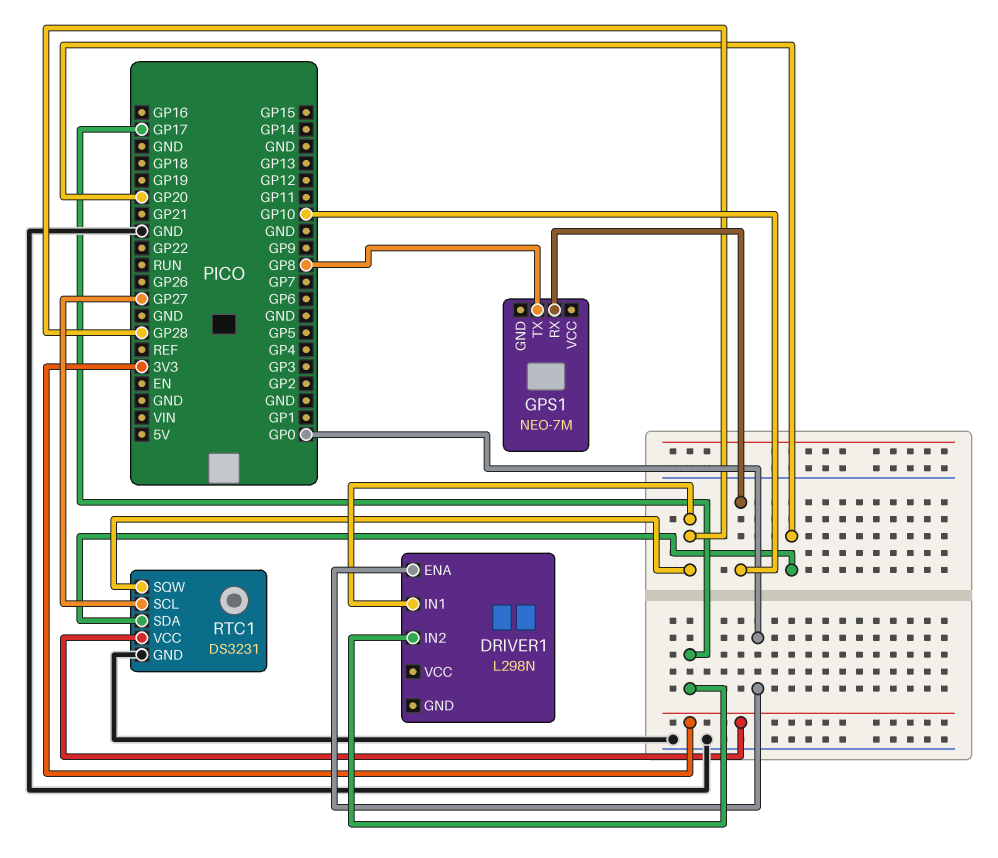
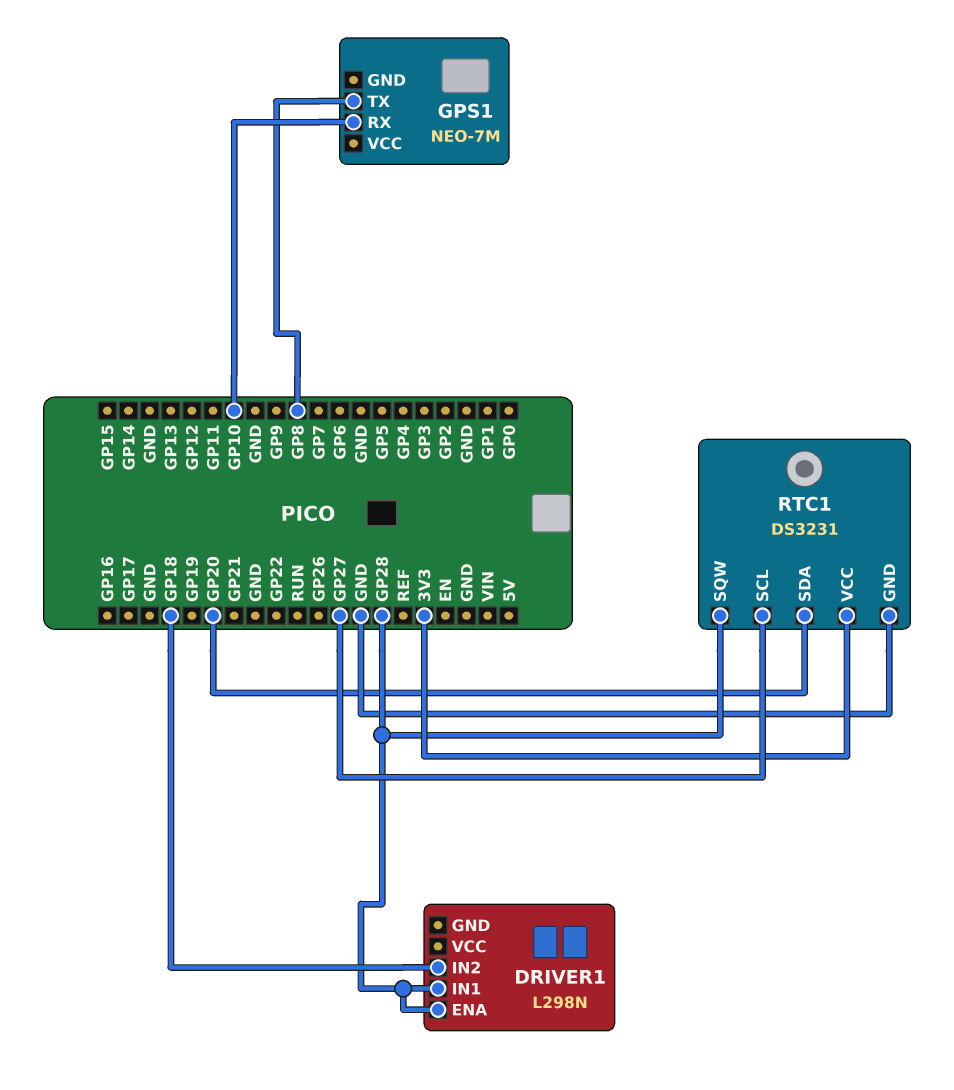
DRIVER1 pin ENA: GP0 -> GP28
DRIVER1 pin IN2: GP17 -> GP18

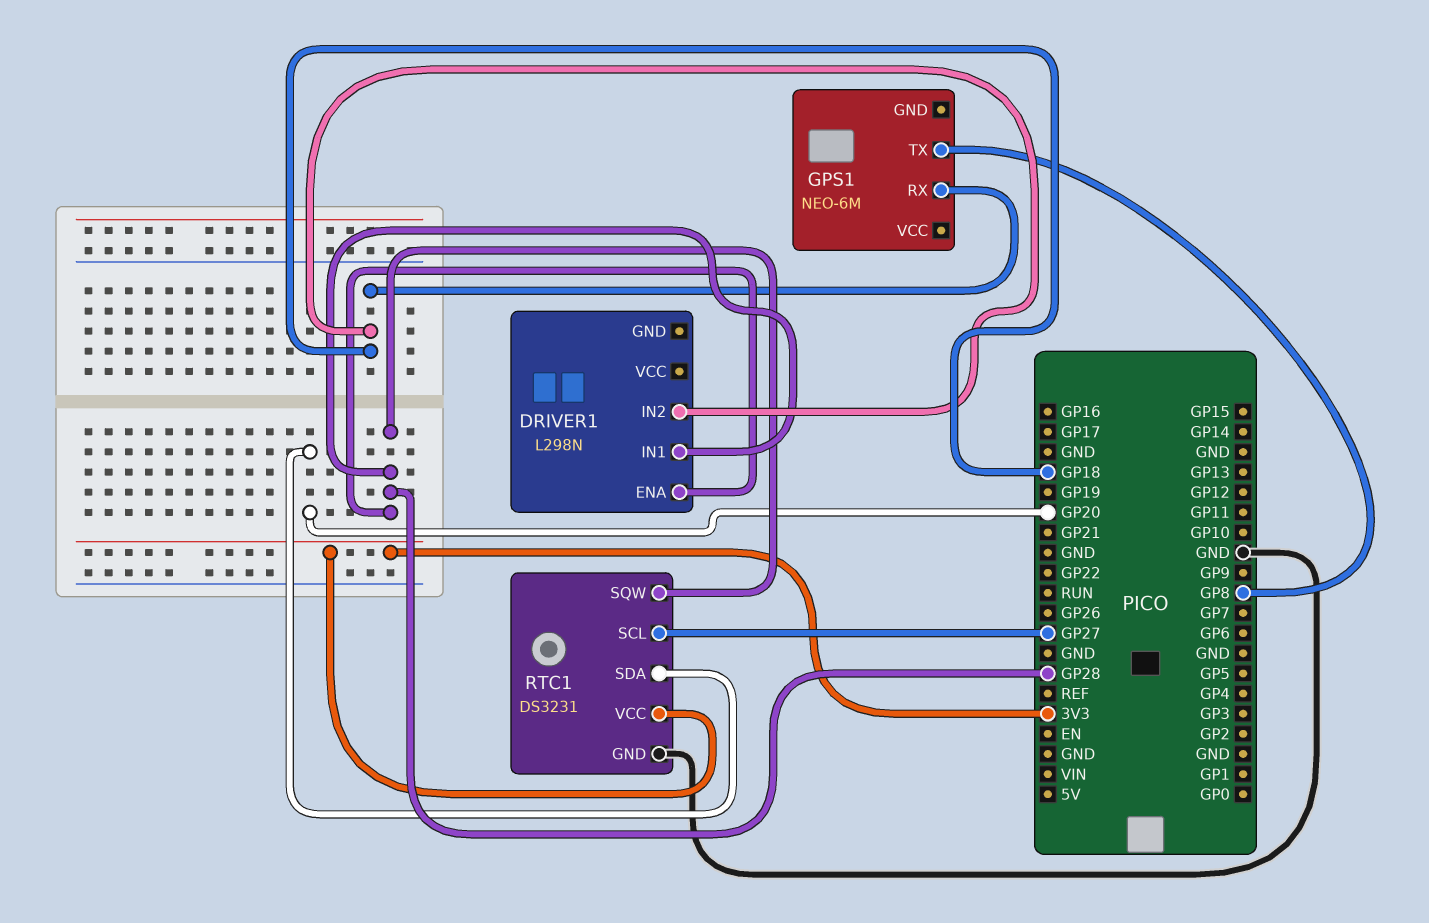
GPS1: NEO-7M -> NEO-6M
GPS1 pin RX: GP10 -> GP18

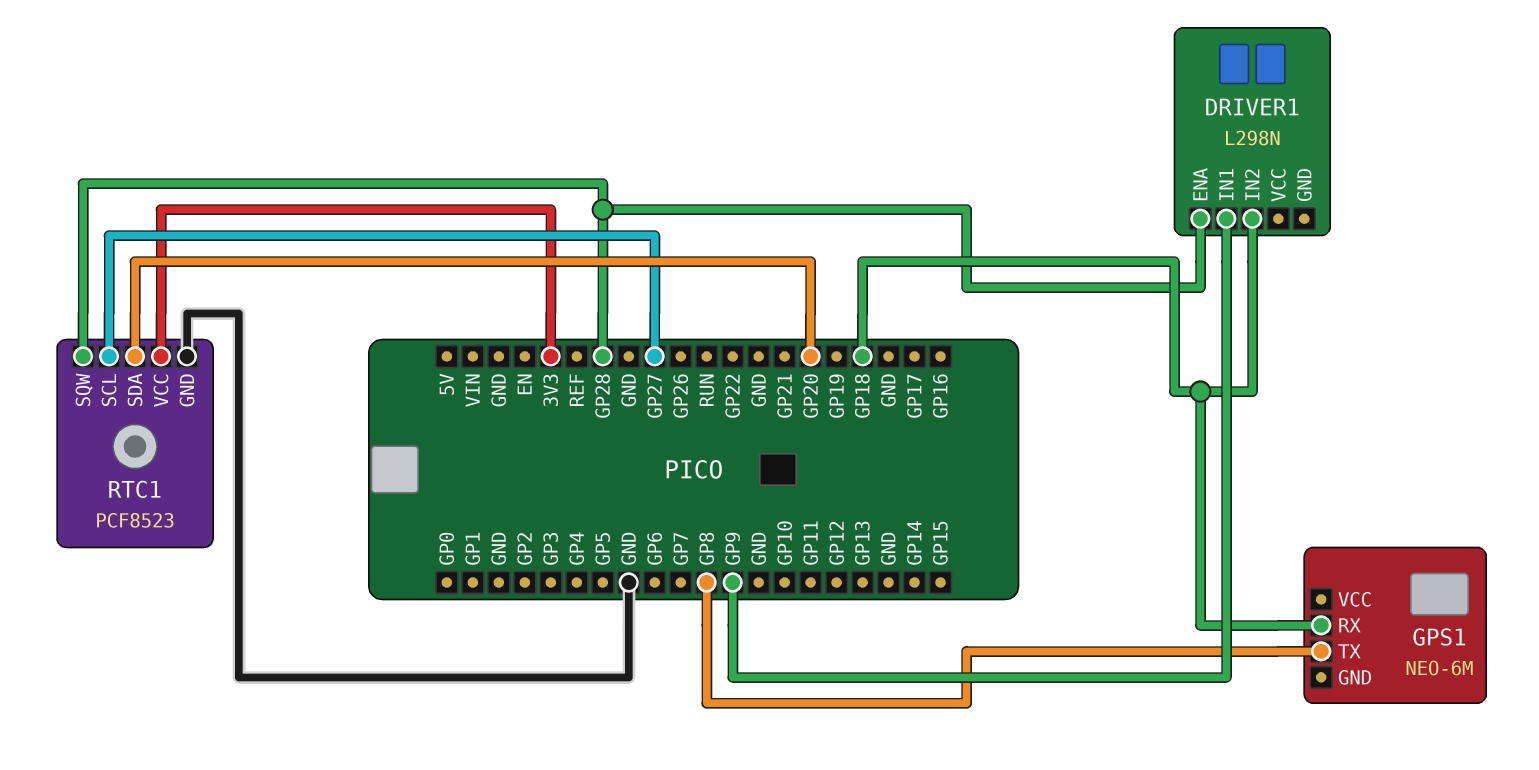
DRIVER1 pin IN1: GP28 -> GP9
RTC1: DS3231 -> PCF8523

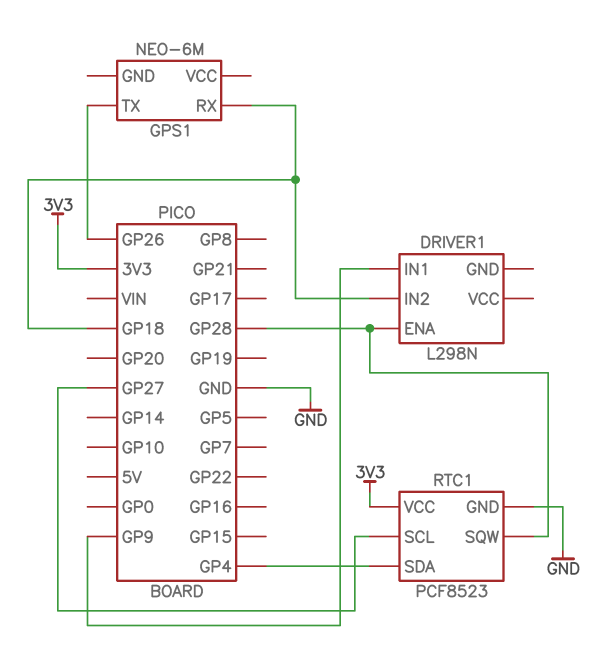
GPS1 pin TX: GP8 -> GP26
RTC1 pin SDA: GP20 -> GP4

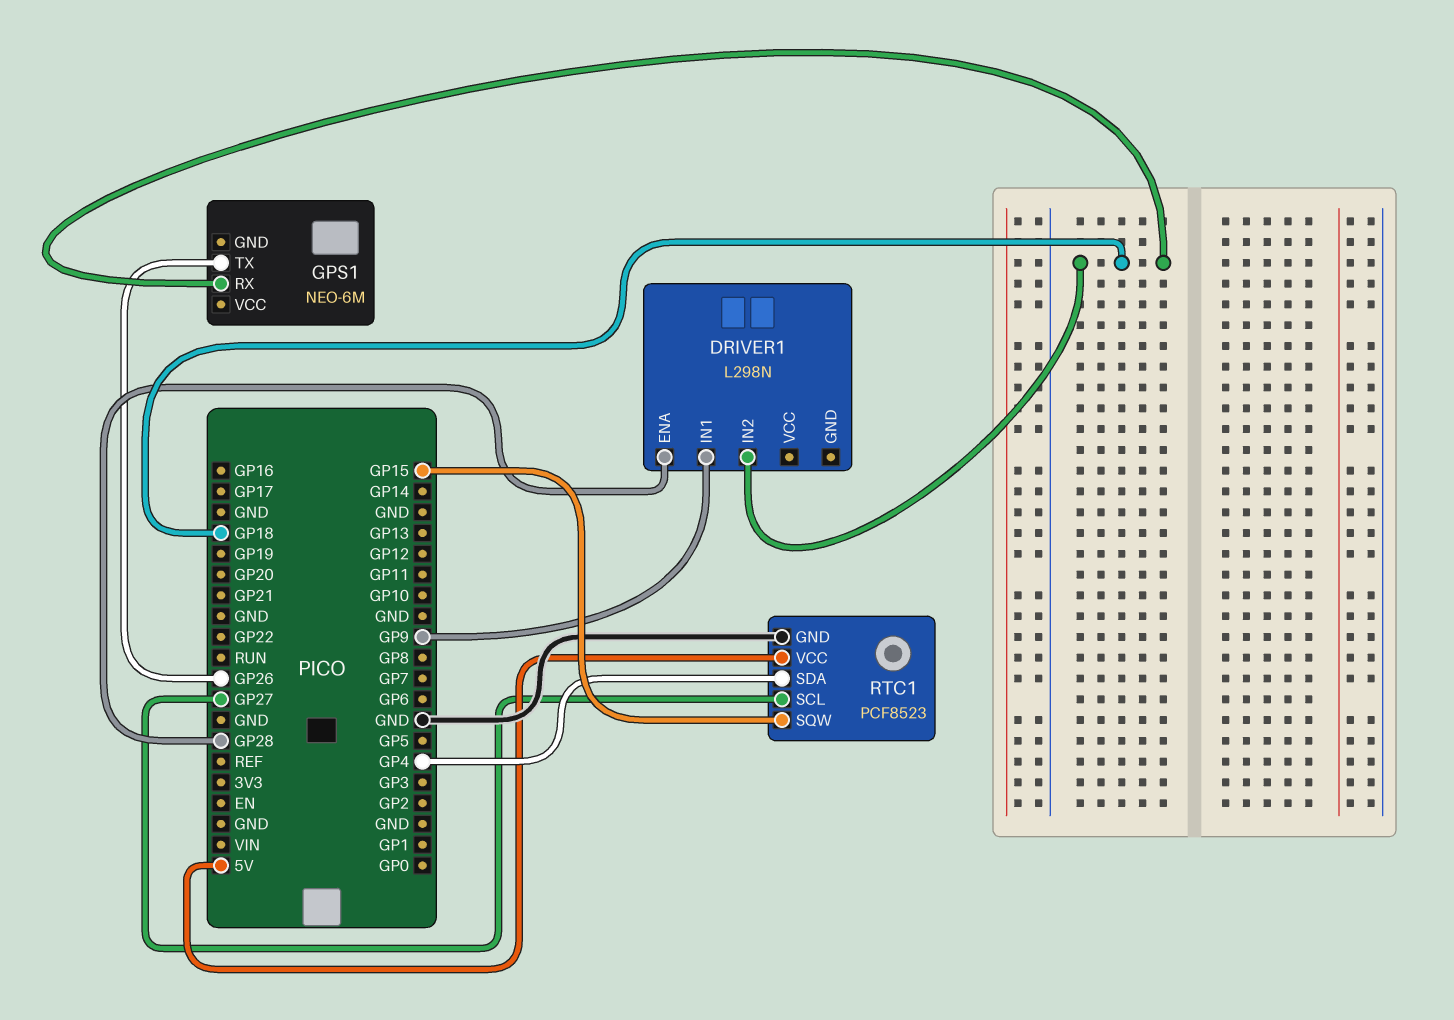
RTC1 pin SQW: GP28 -> GP15
RTC1 pin VCC: 3V3 -> 5V

